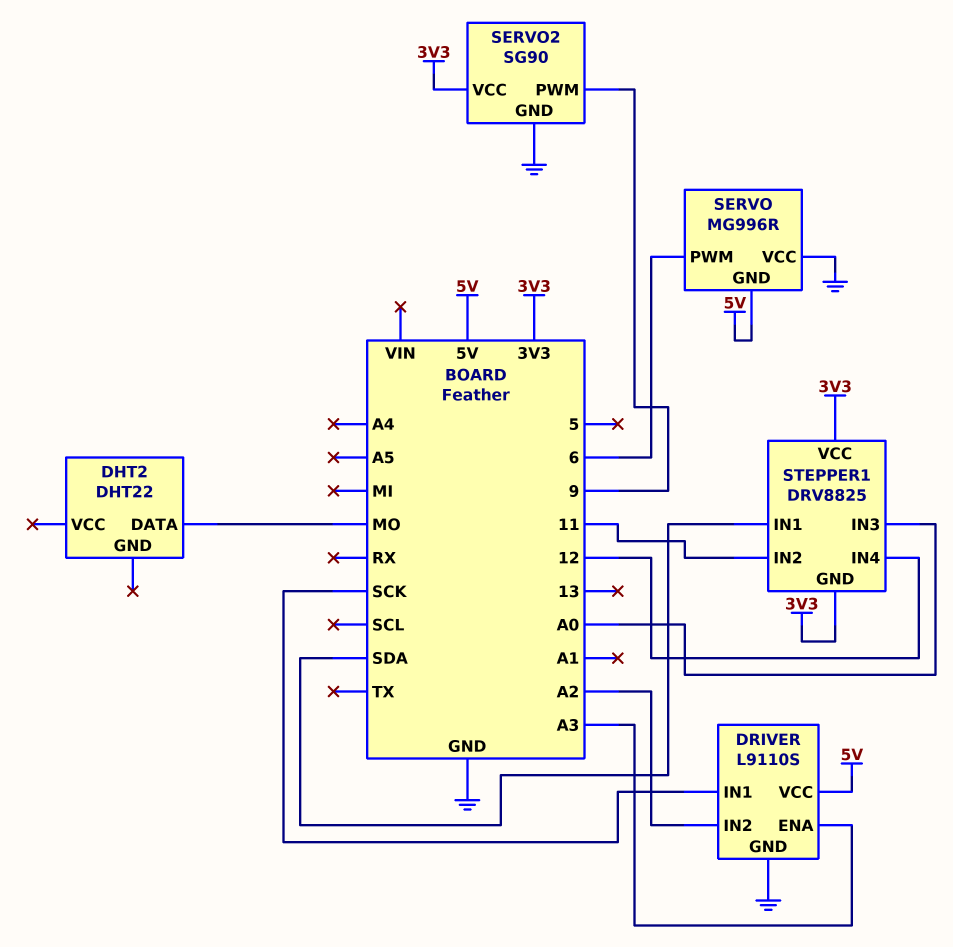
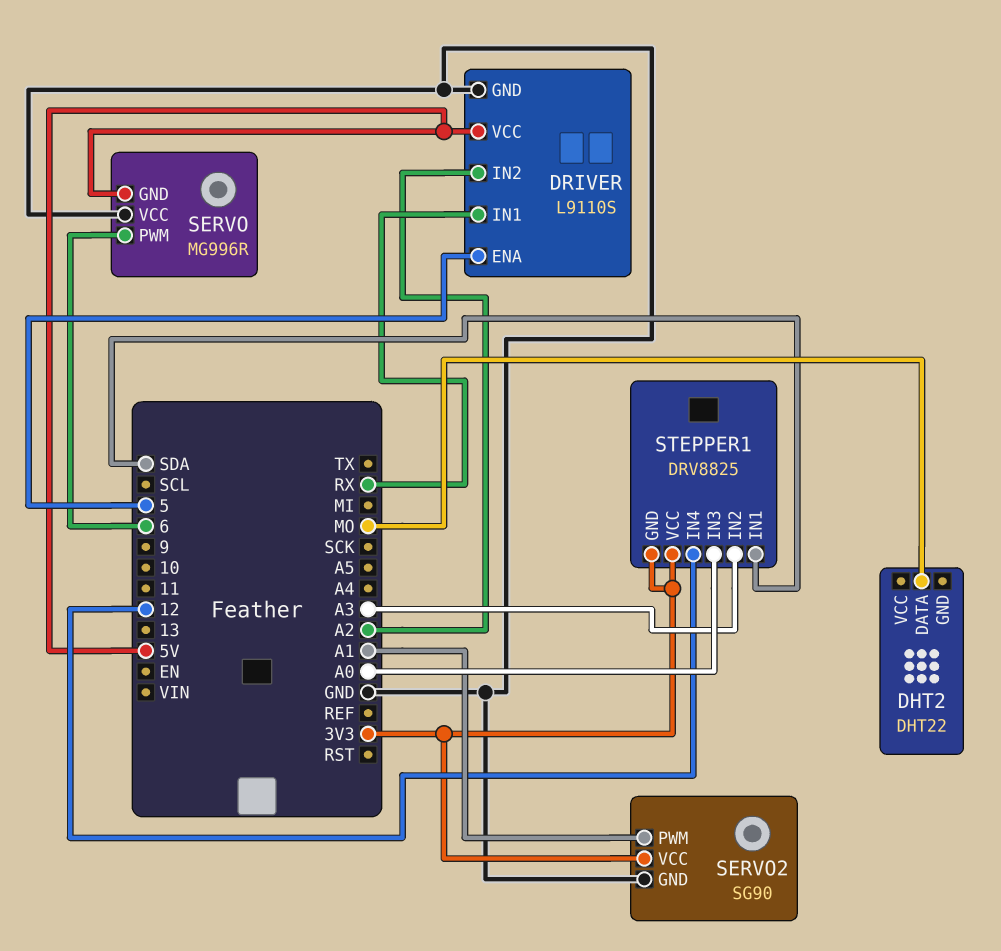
DRIVER pin ENA: A3 -> 5
DRIVER pin IN1: SCK -> RX
SERVO2 pin PWM: 9 -> A1
STEPPER1 pin IN2: 11 -> A3

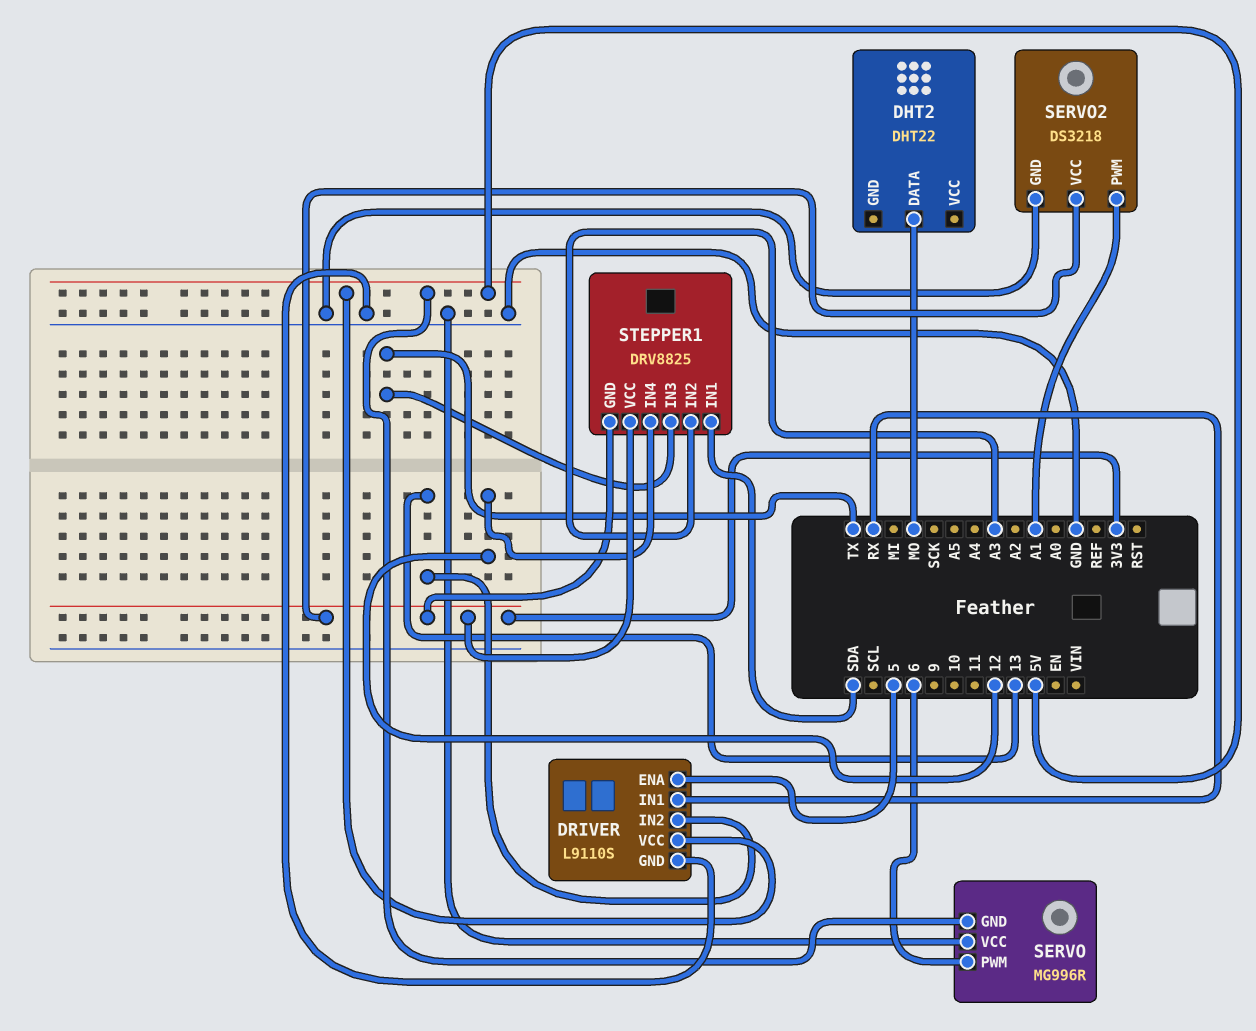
DRIVER pin IN2: A2 -> 13
SERVO2: SG90 -> DS3218
STEPPER1 pin IN3: A0 -> TX

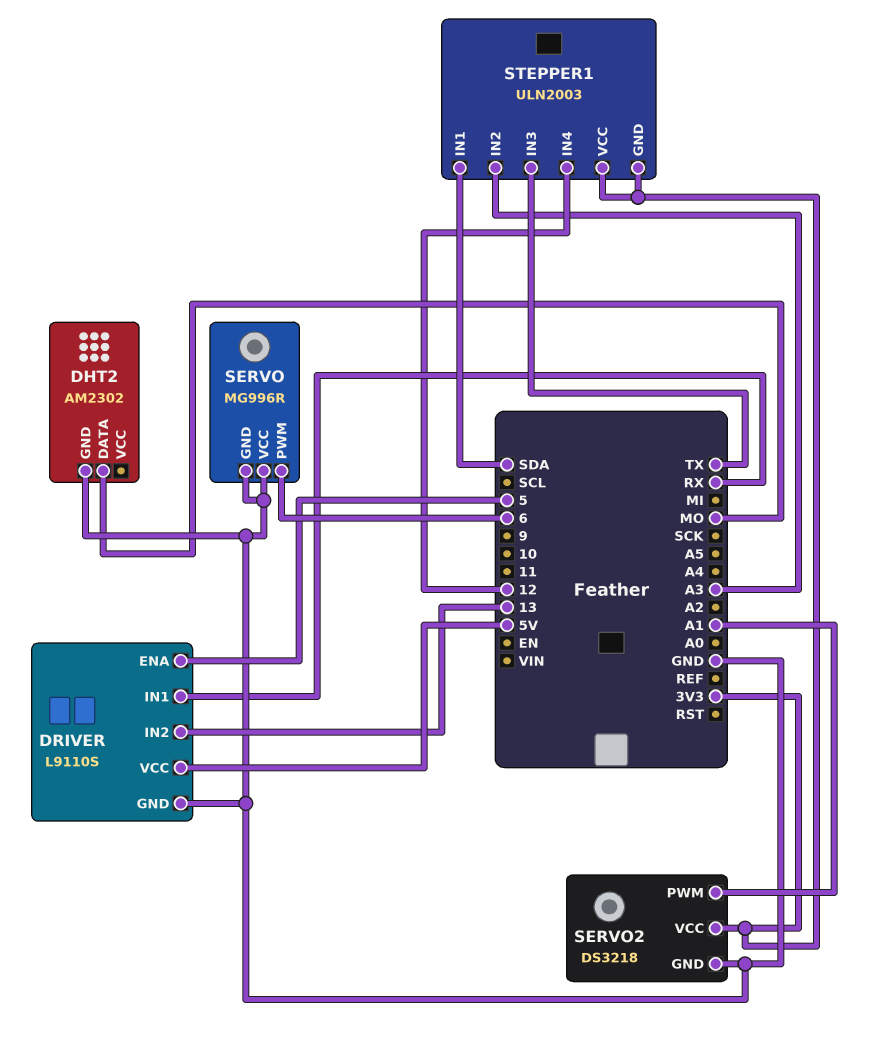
DHT2: DHT22 -> AM2302
DHT2 pin GND: none -> GND
SERVO pin GND: 5V -> GND
STEPPER1: DRV8825 -> ULN2003

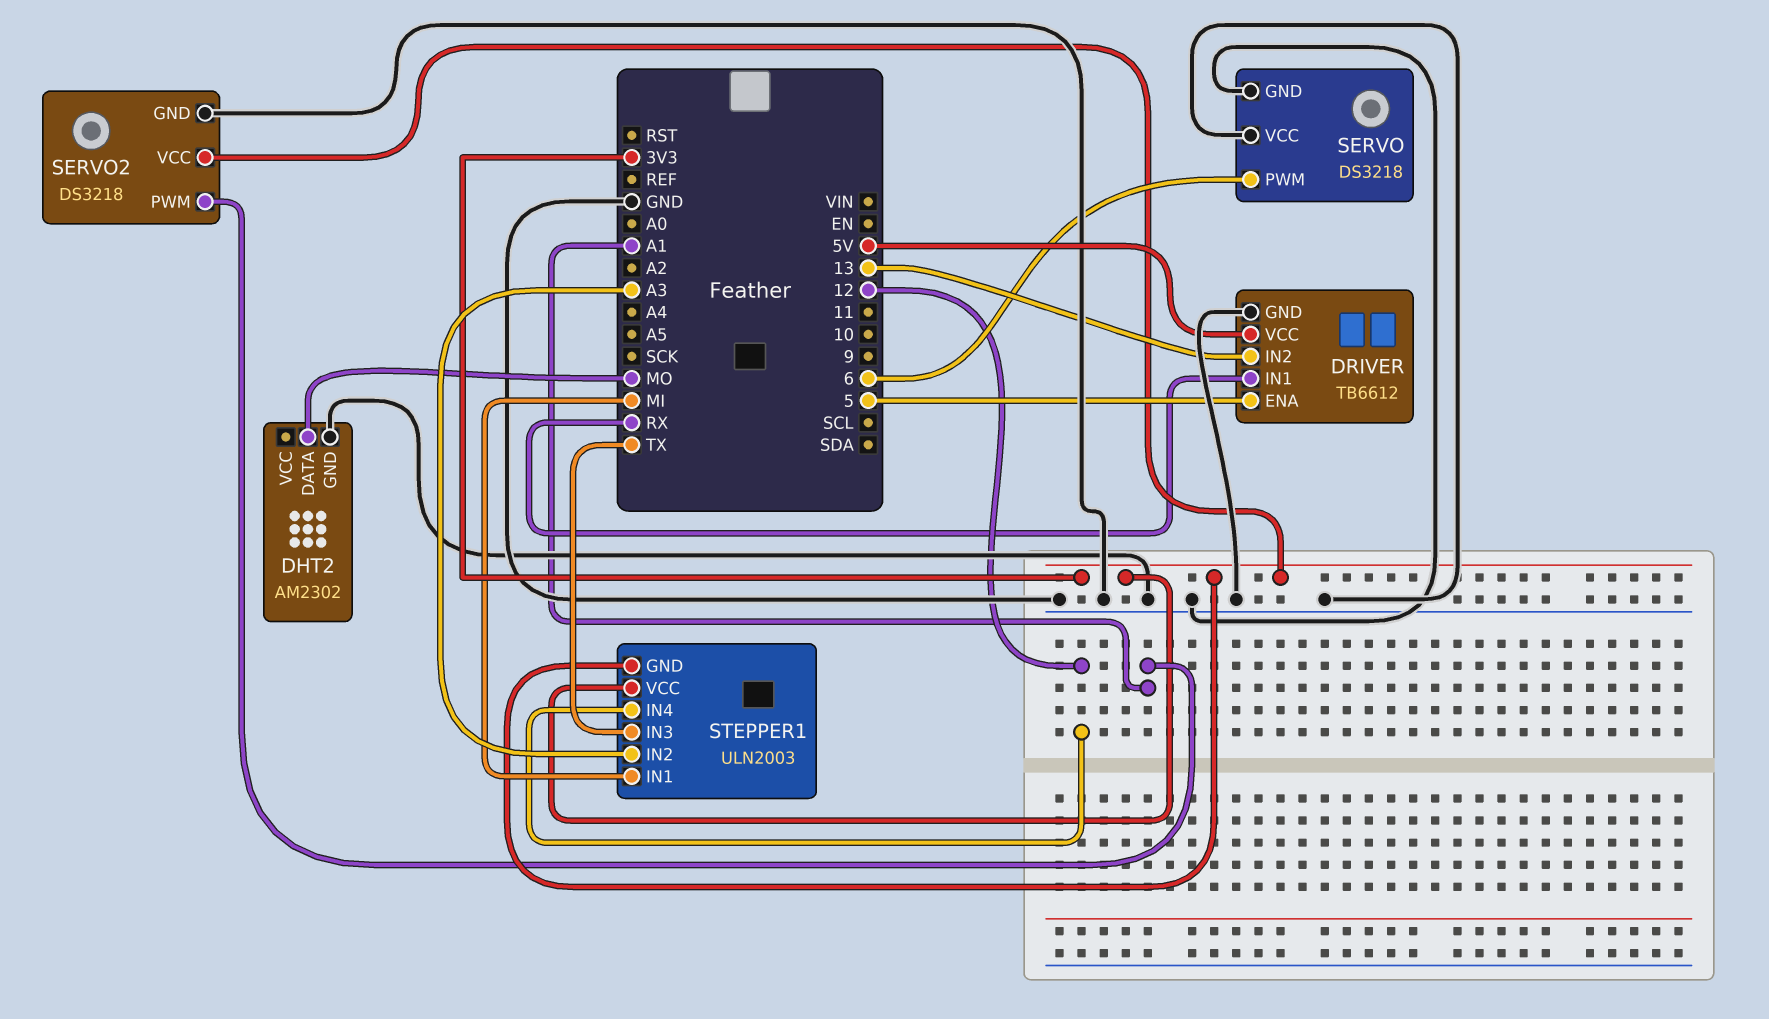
DRIVER: L9110S -> TB6612
SERVO: MG996R -> DS3218
STEPPER1 pin IN1: SDA -> MI

